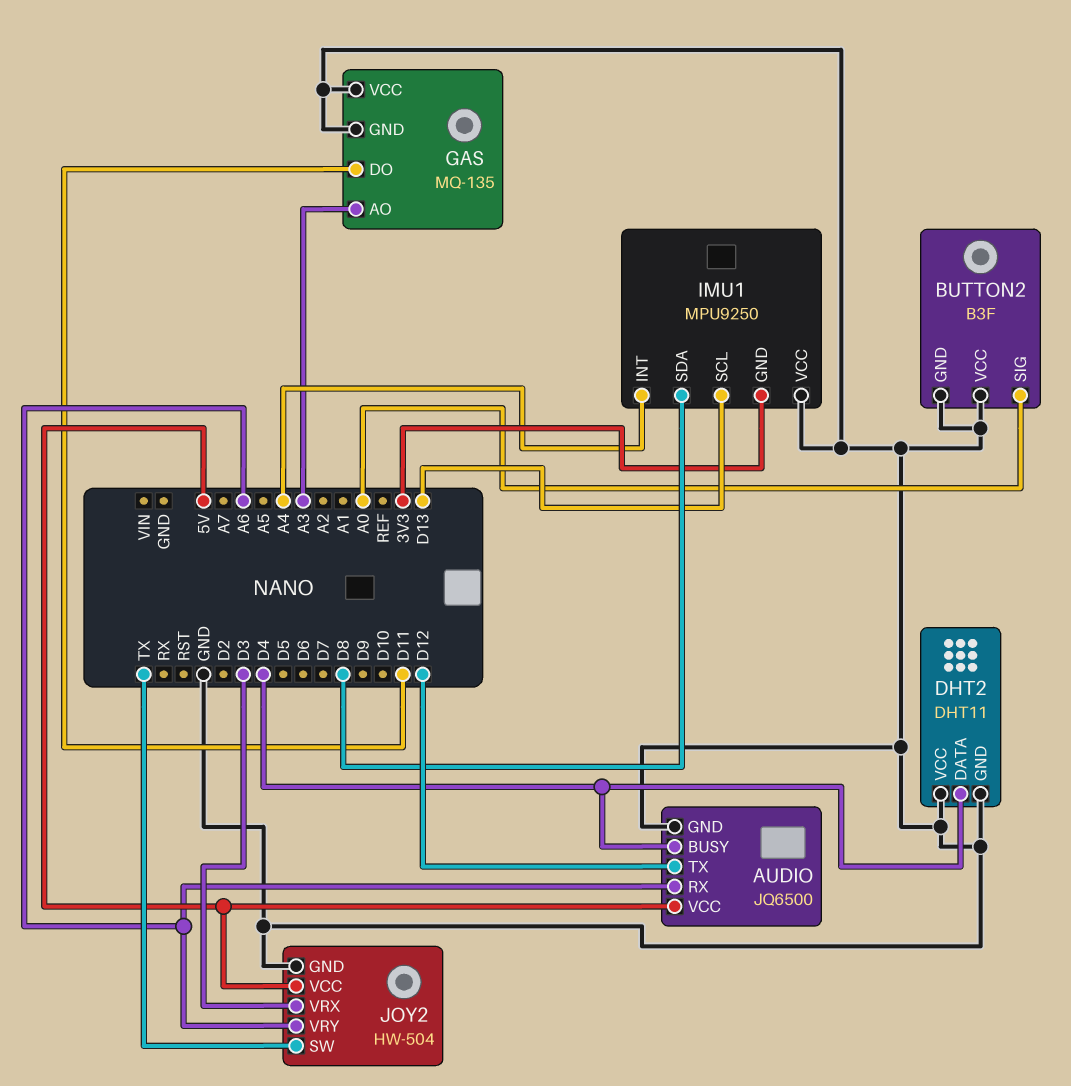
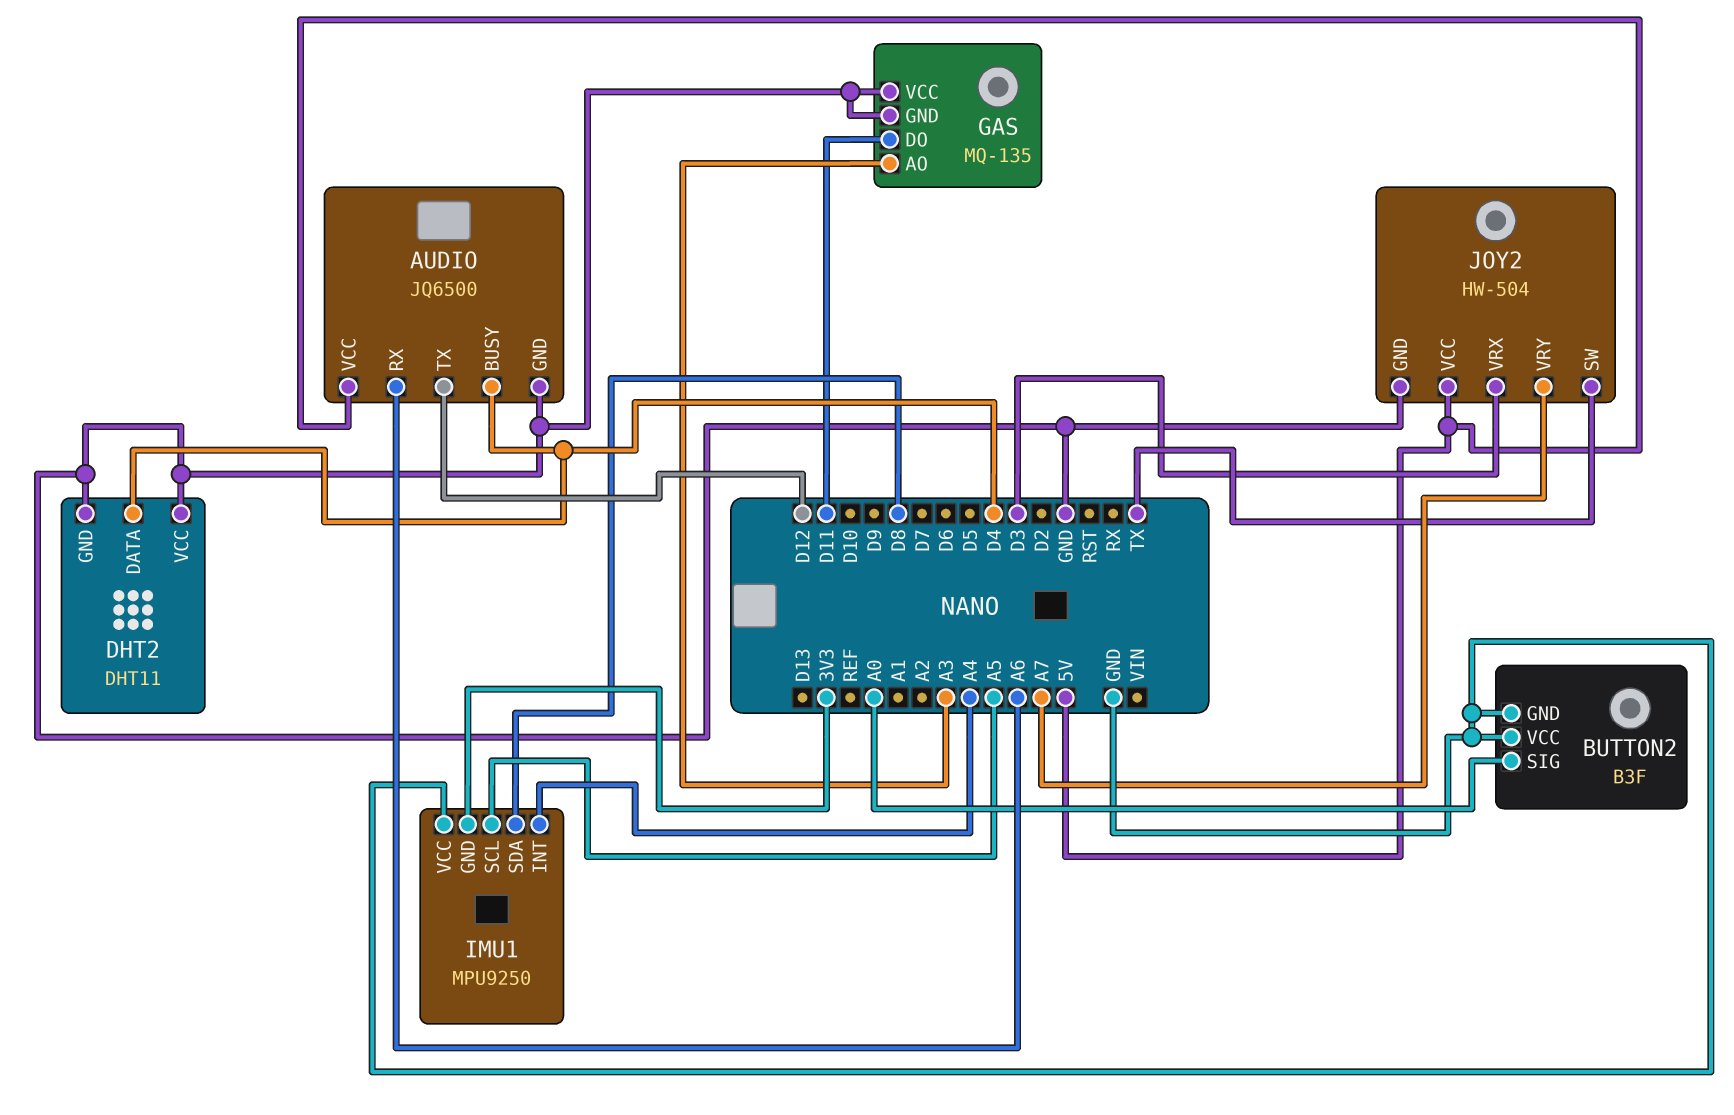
IMU1 pin SCL: D13 -> A5
JOY2 pin VRY: A6 -> A7

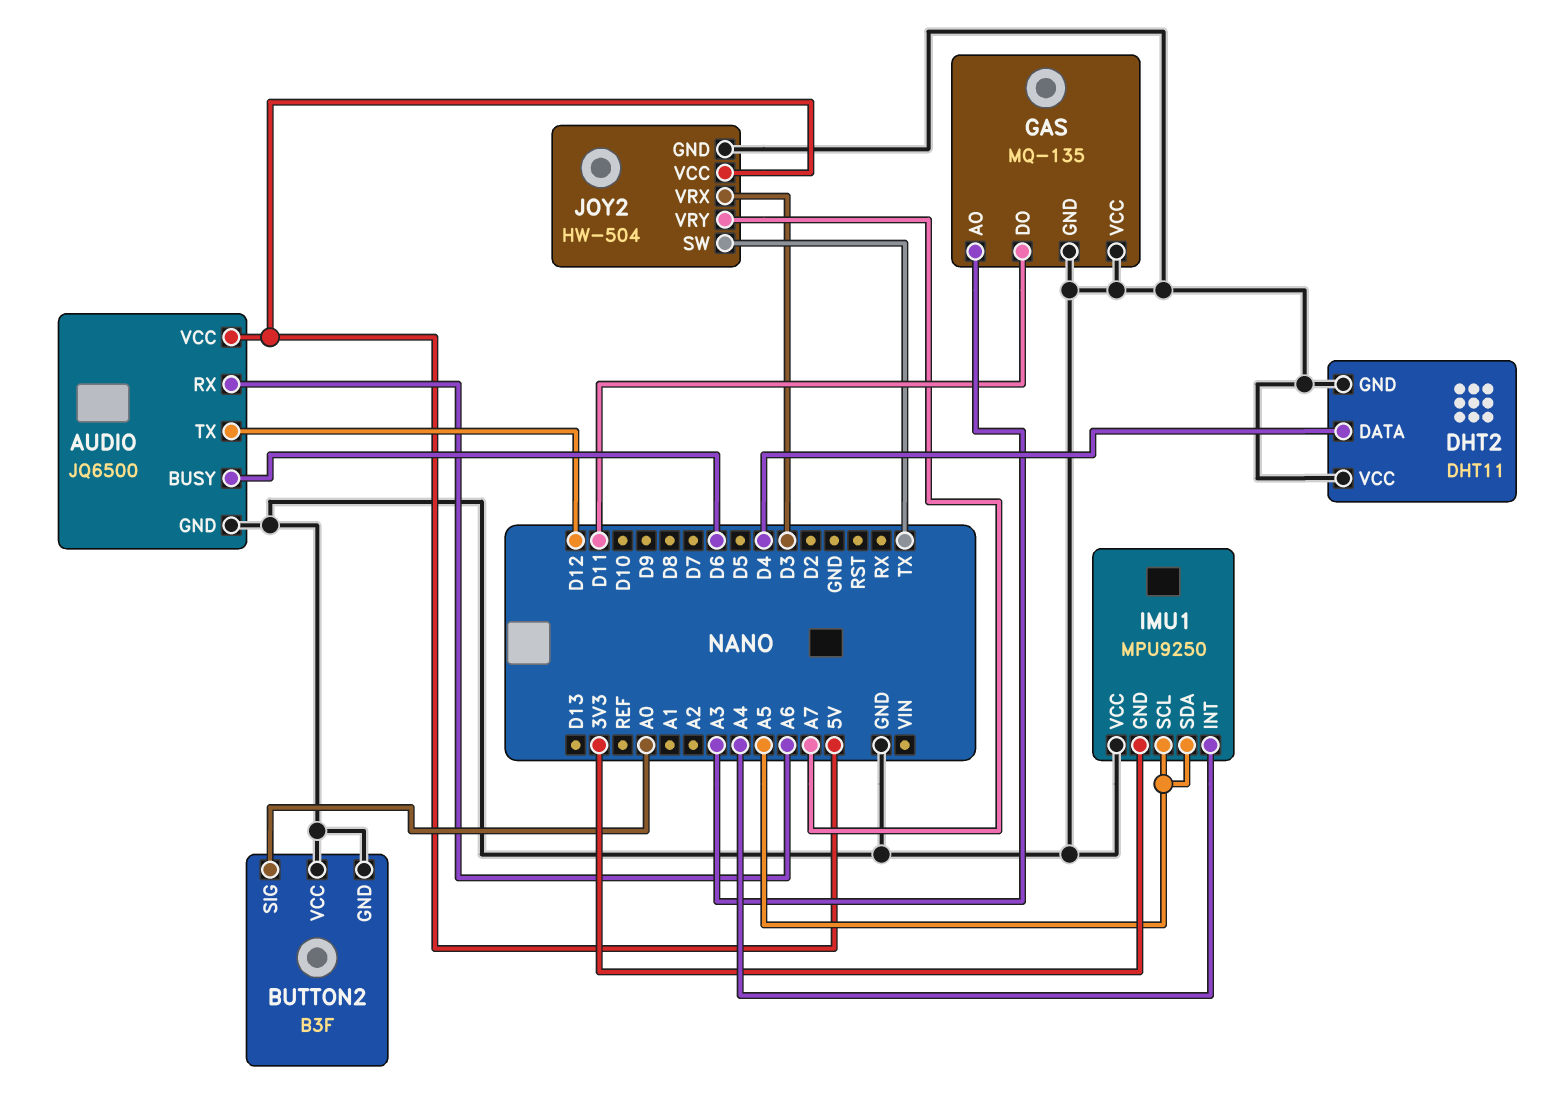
AUDIO pin BUSY: D4 -> D6
IMU1 pin SDA: D8 -> A5

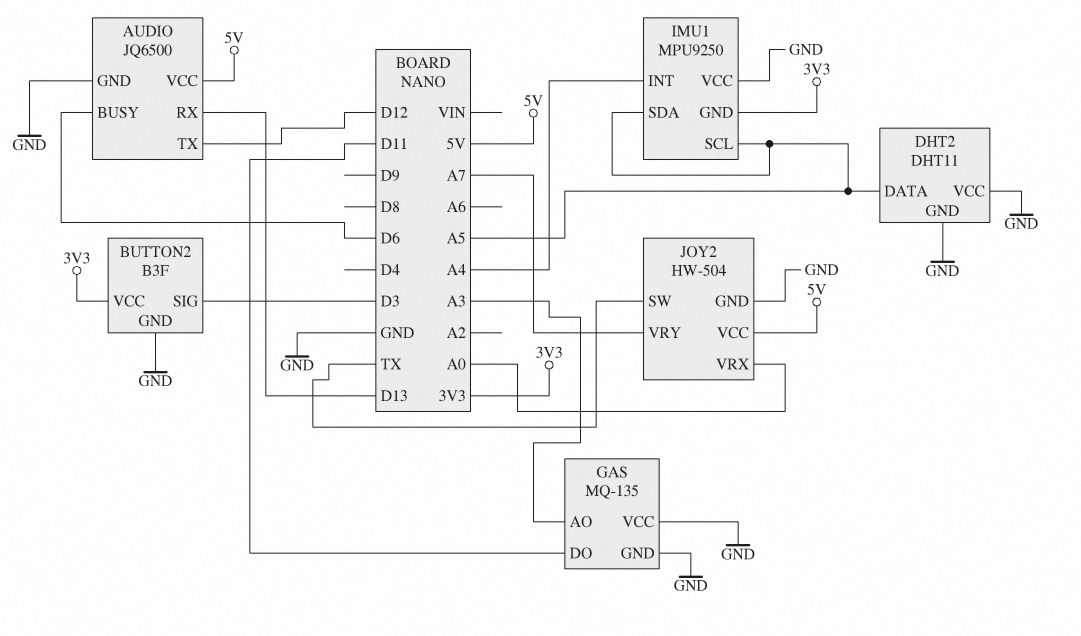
AUDIO pin RX: A6 -> D13
BUTTON2 pin SIG: A0 -> D3
BUTTON2 pin VCC: GND -> 3V3
DHT2 pin DATA: D4 -> A5
JOY2 pin VRX: D3 -> A0

